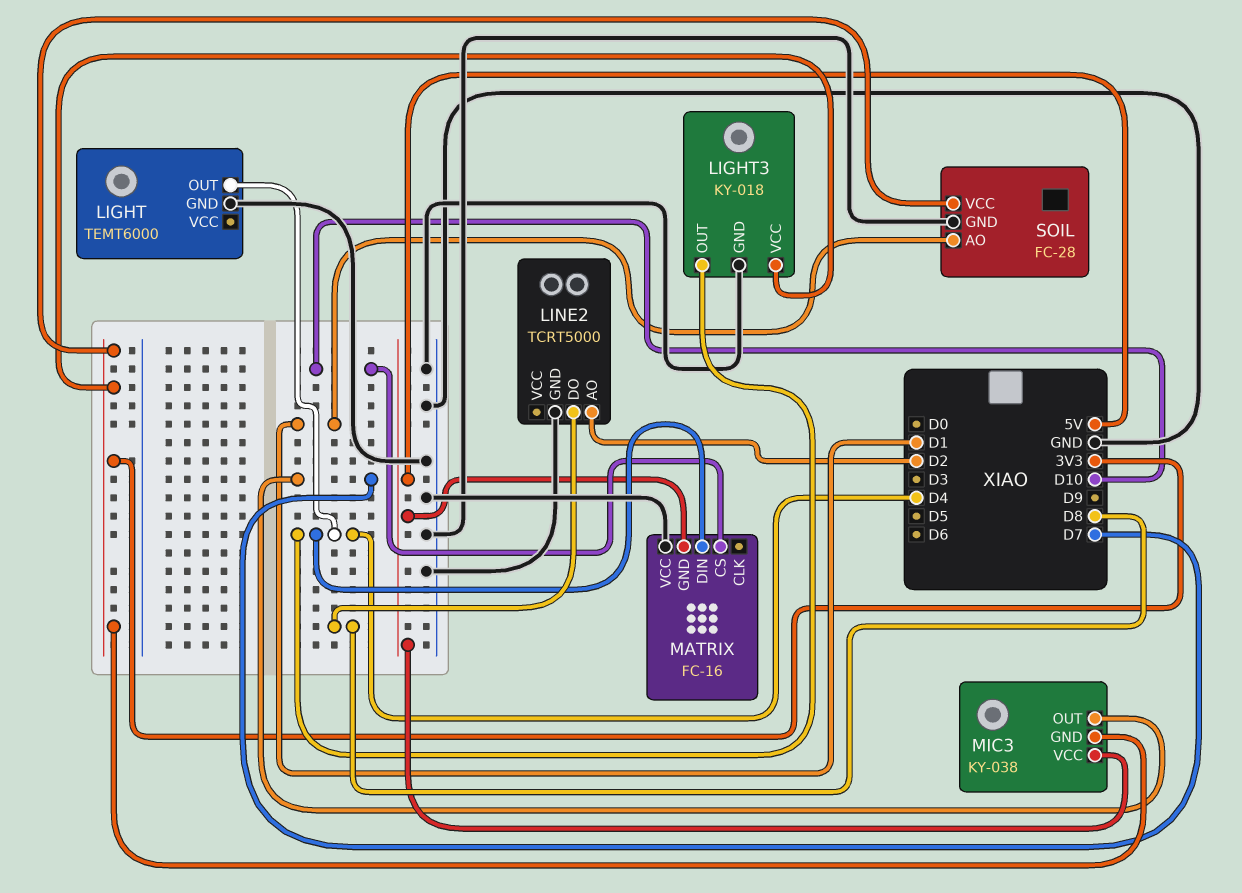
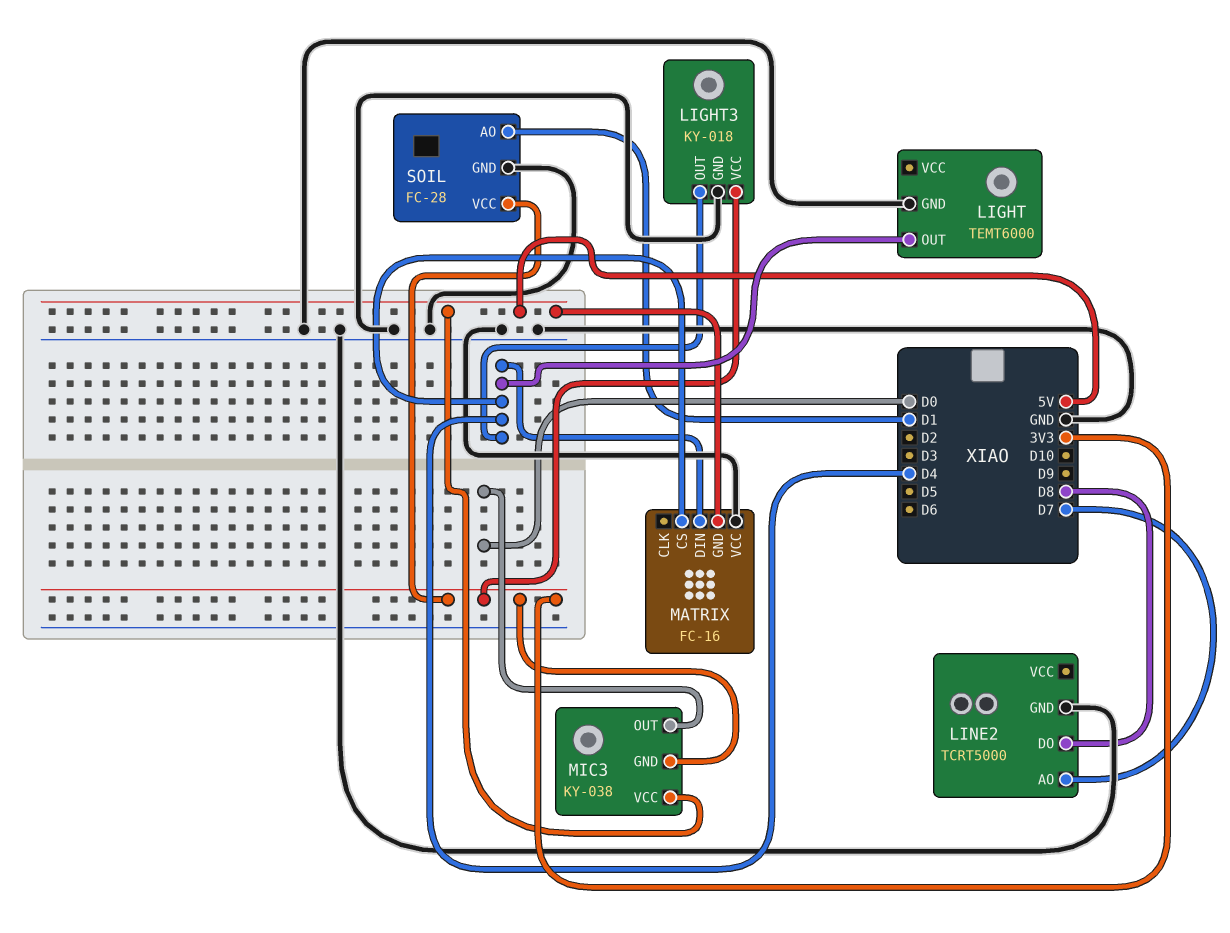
LINE2 pin AO: D2 -> D7
MATRIX pin CS: D10 -> D4
MIC3 pin OUT: D7 -> D0

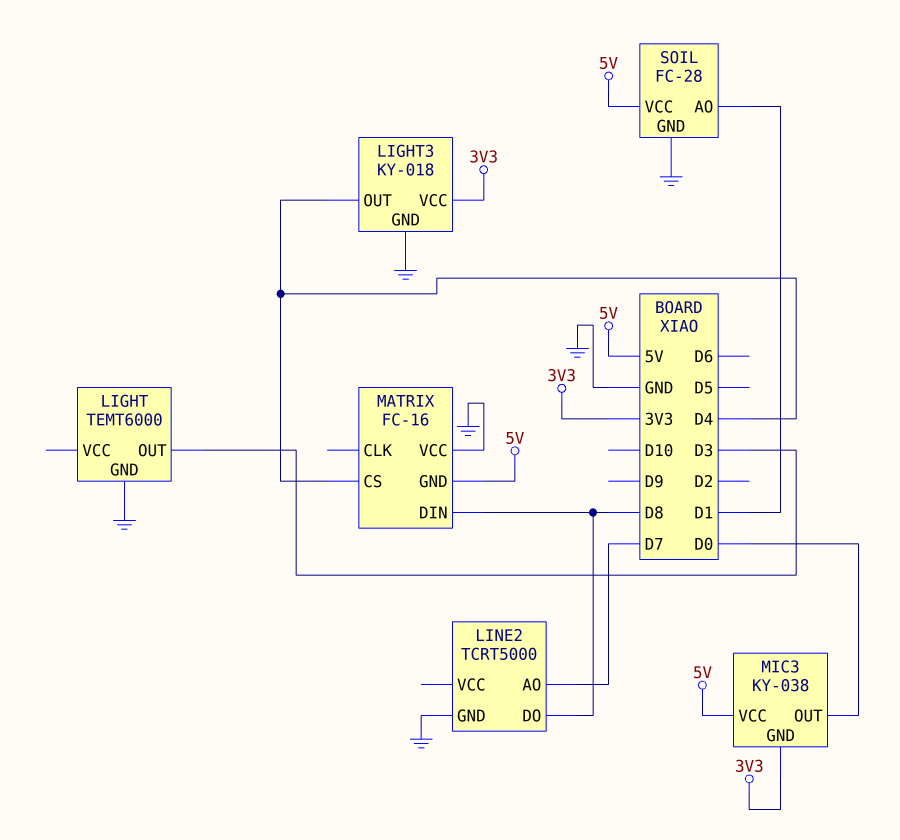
LIGHT pin OUT: D4 -> D3
MATRIX pin DIN: D4 -> D8
SOIL pin VCC: 3V3 -> 5V

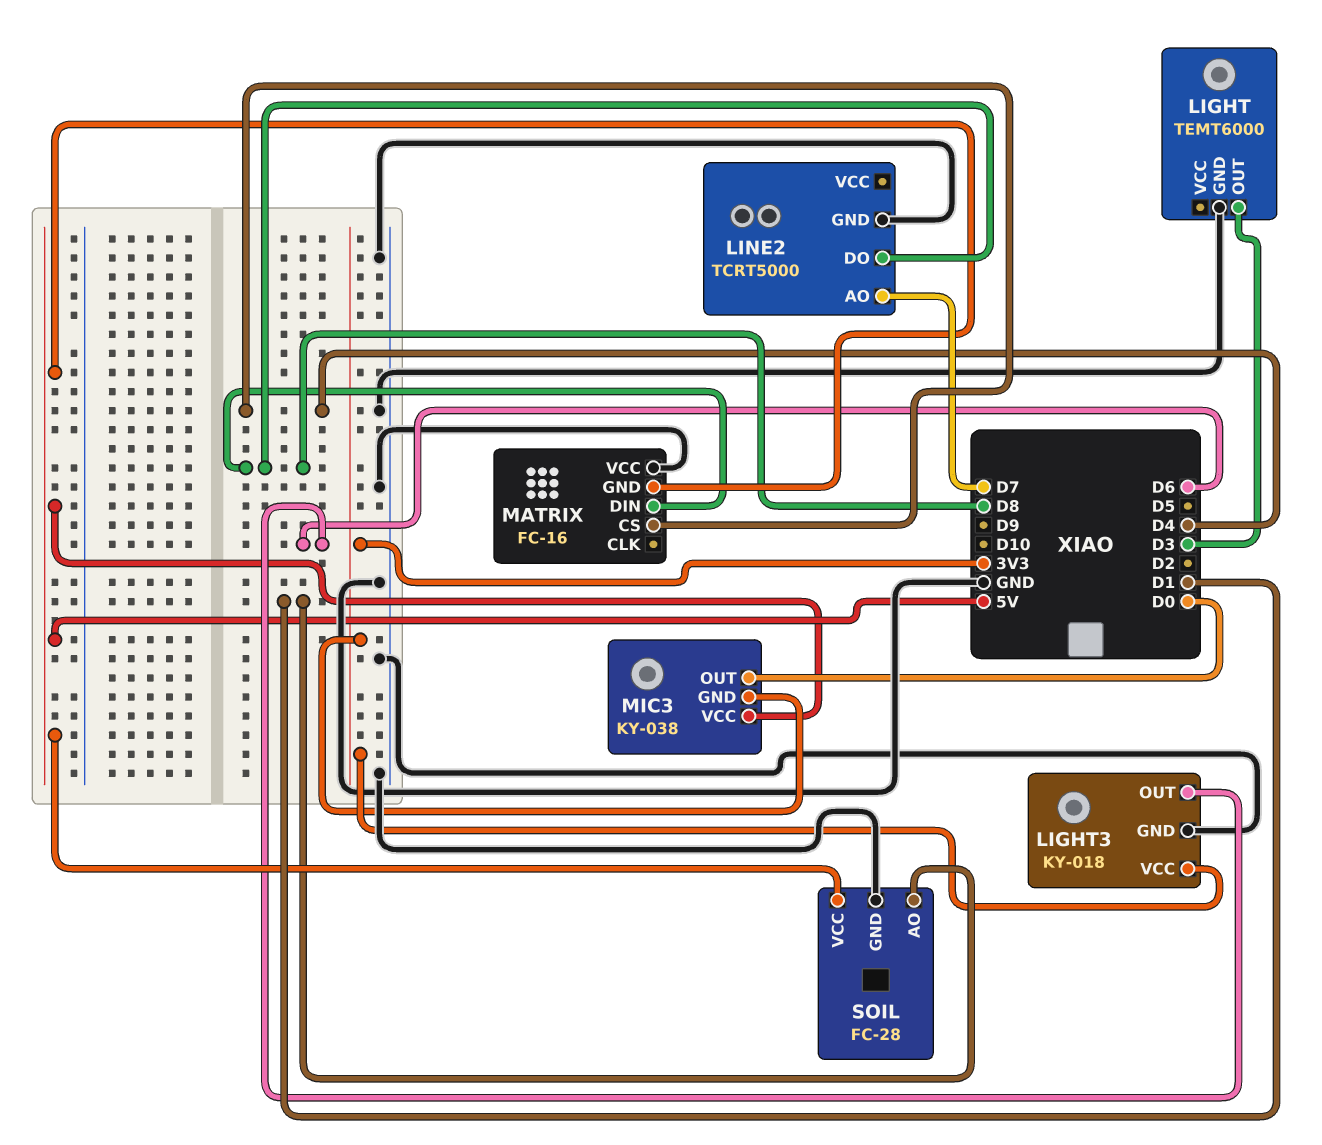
LIGHT3 pin OUT: D4 -> D6

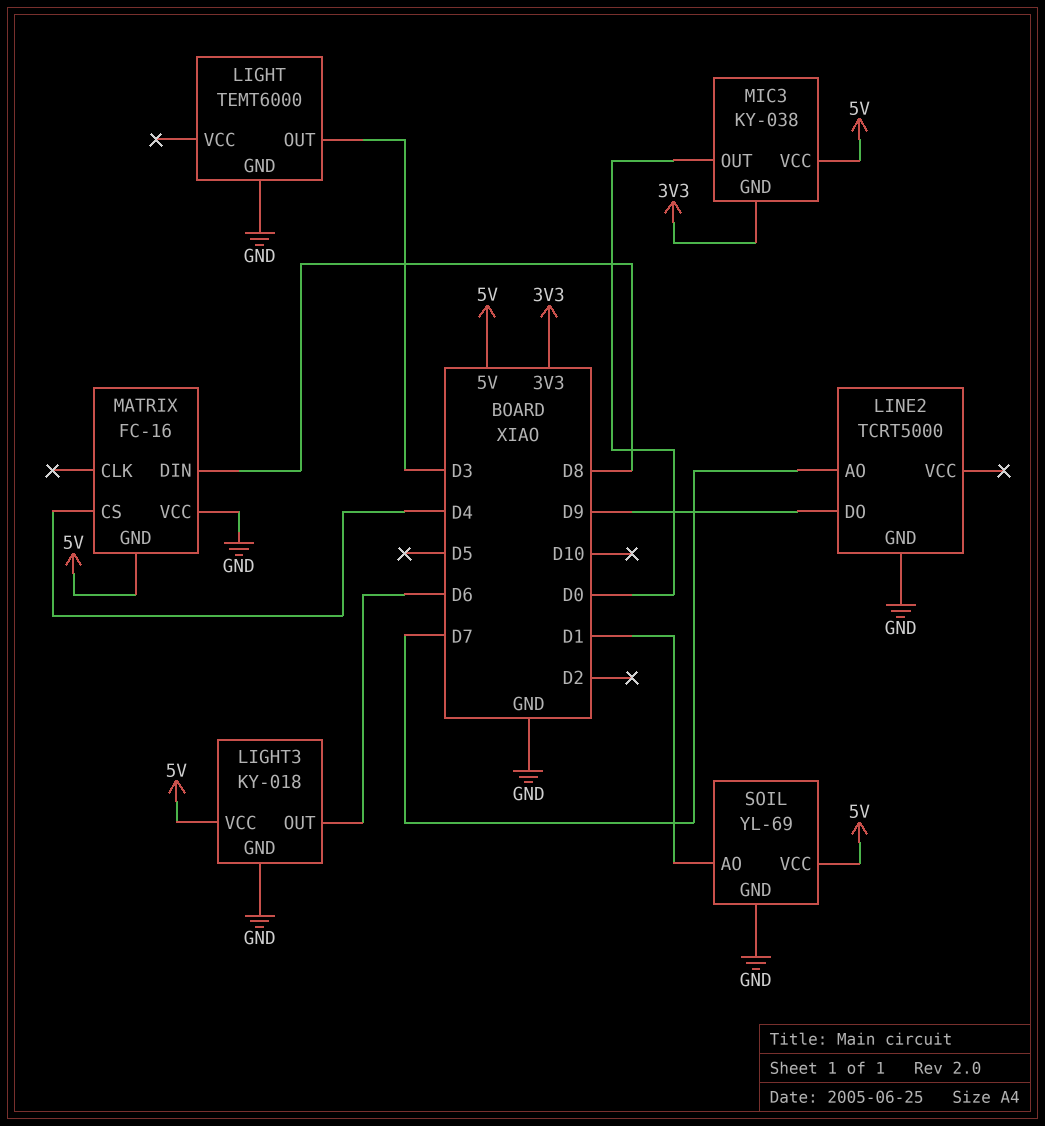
LIGHT3 pin VCC: 3V3 -> 5V
LINE2 pin DO: D8 -> D9
SOIL: FC-28 -> YL-69

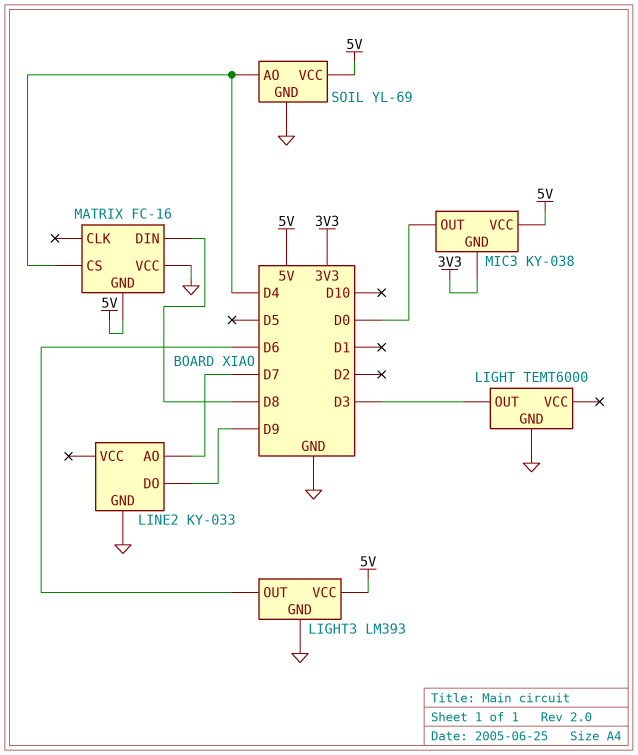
LIGHT3: KY-018 -> LM393
LINE2: TCRT5000 -> KY-033
SOIL pin AO: D1 -> D4

